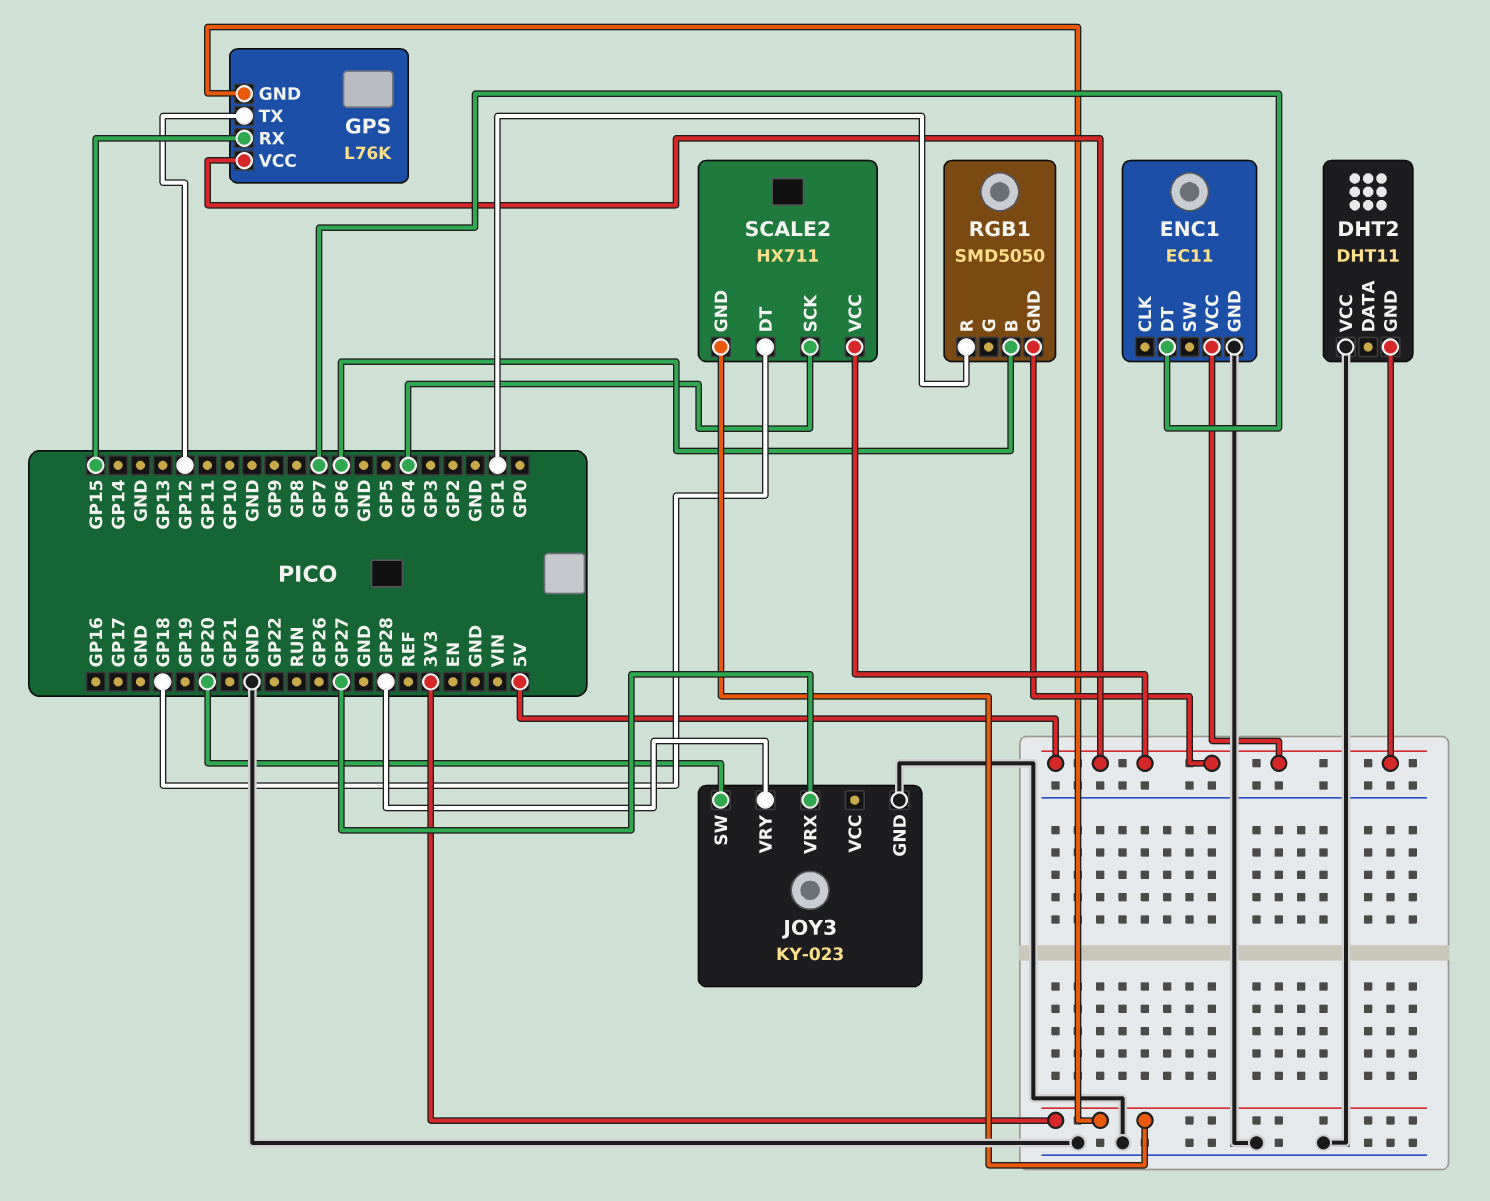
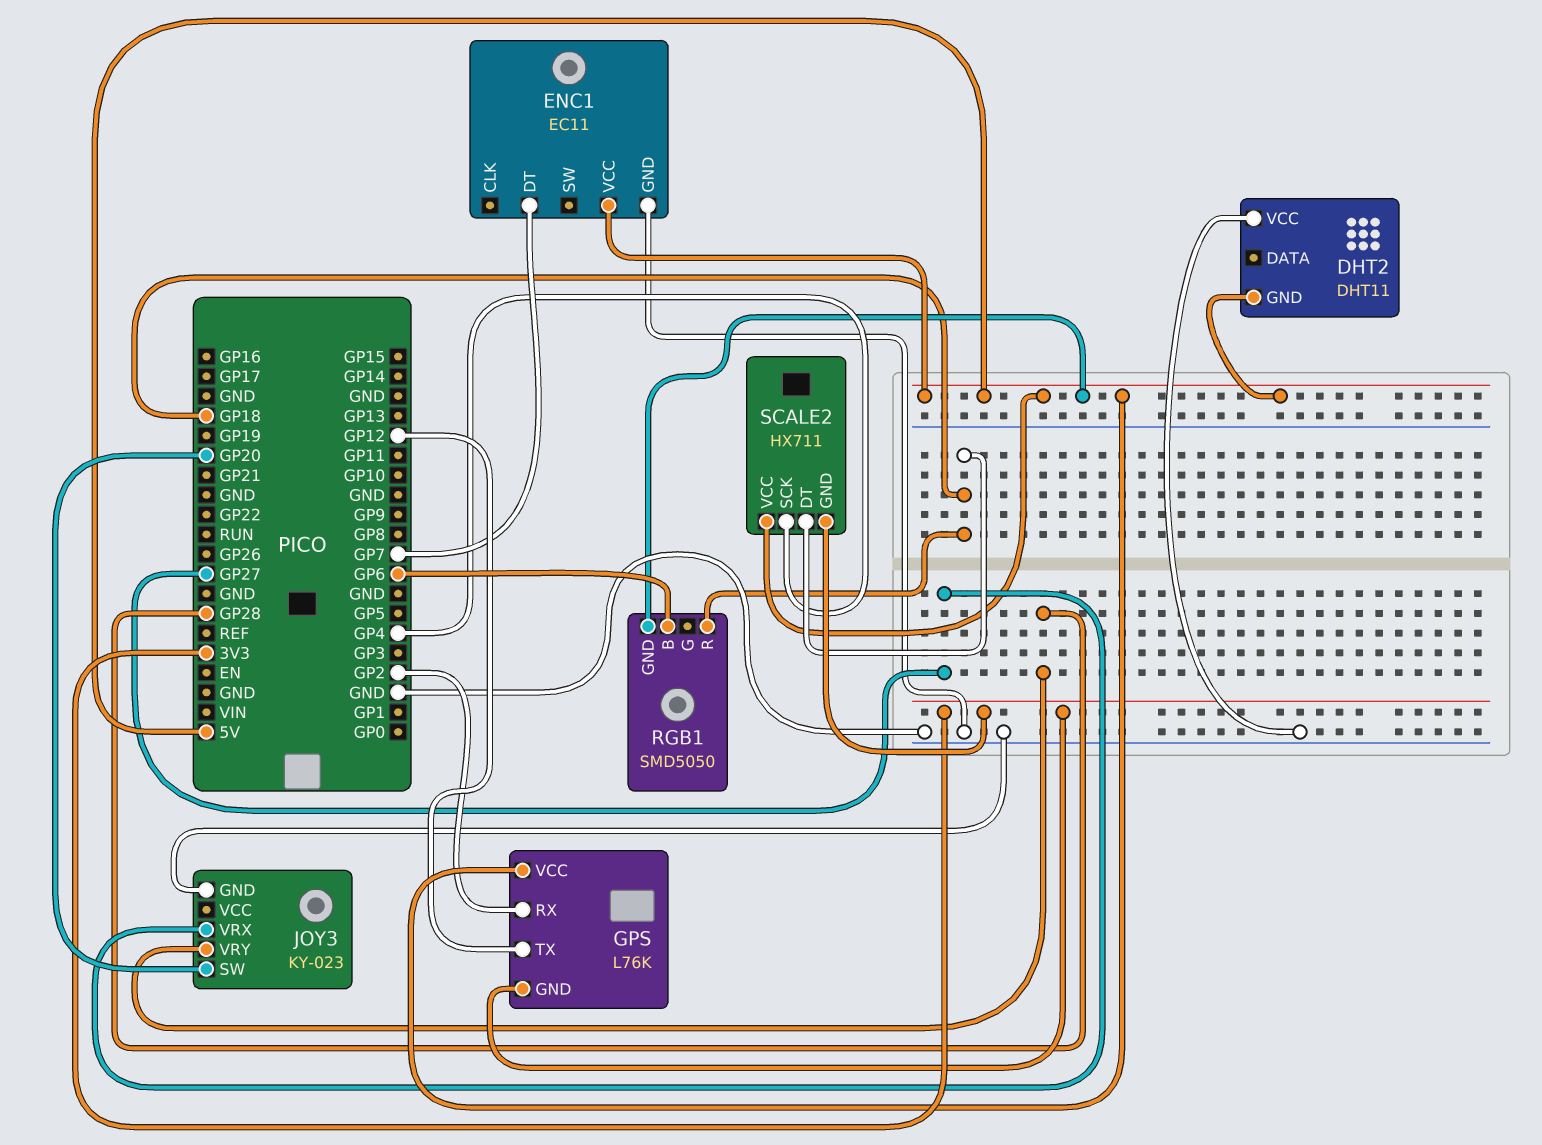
GPS pin RX: GP15 -> GP2
RGB1 pin R: GP1 -> GP18

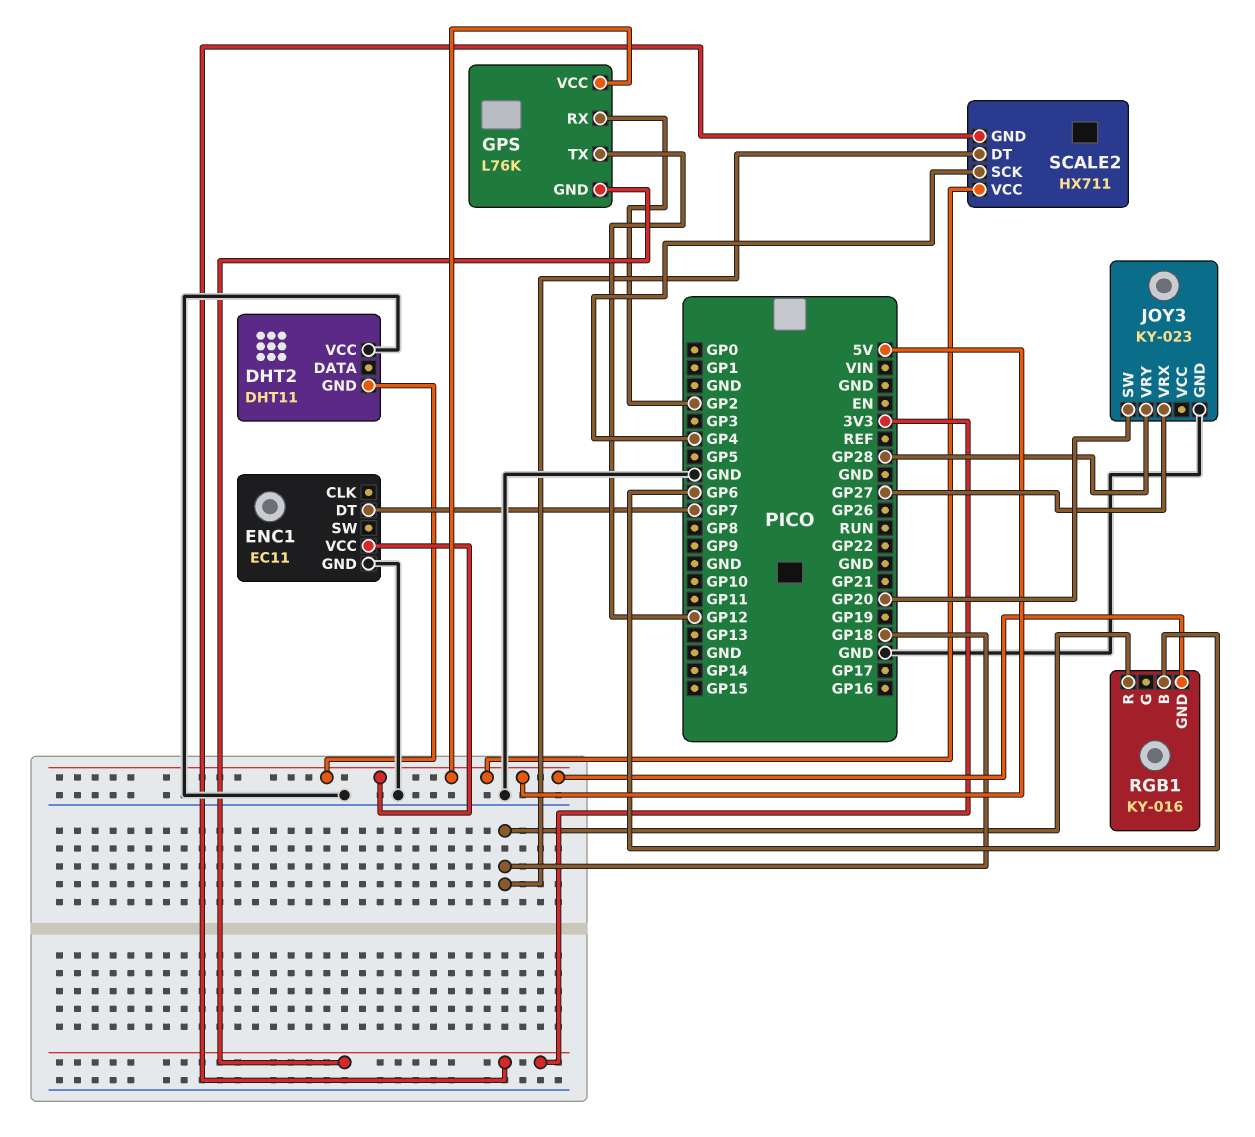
RGB1: SMD5050 -> KY-016

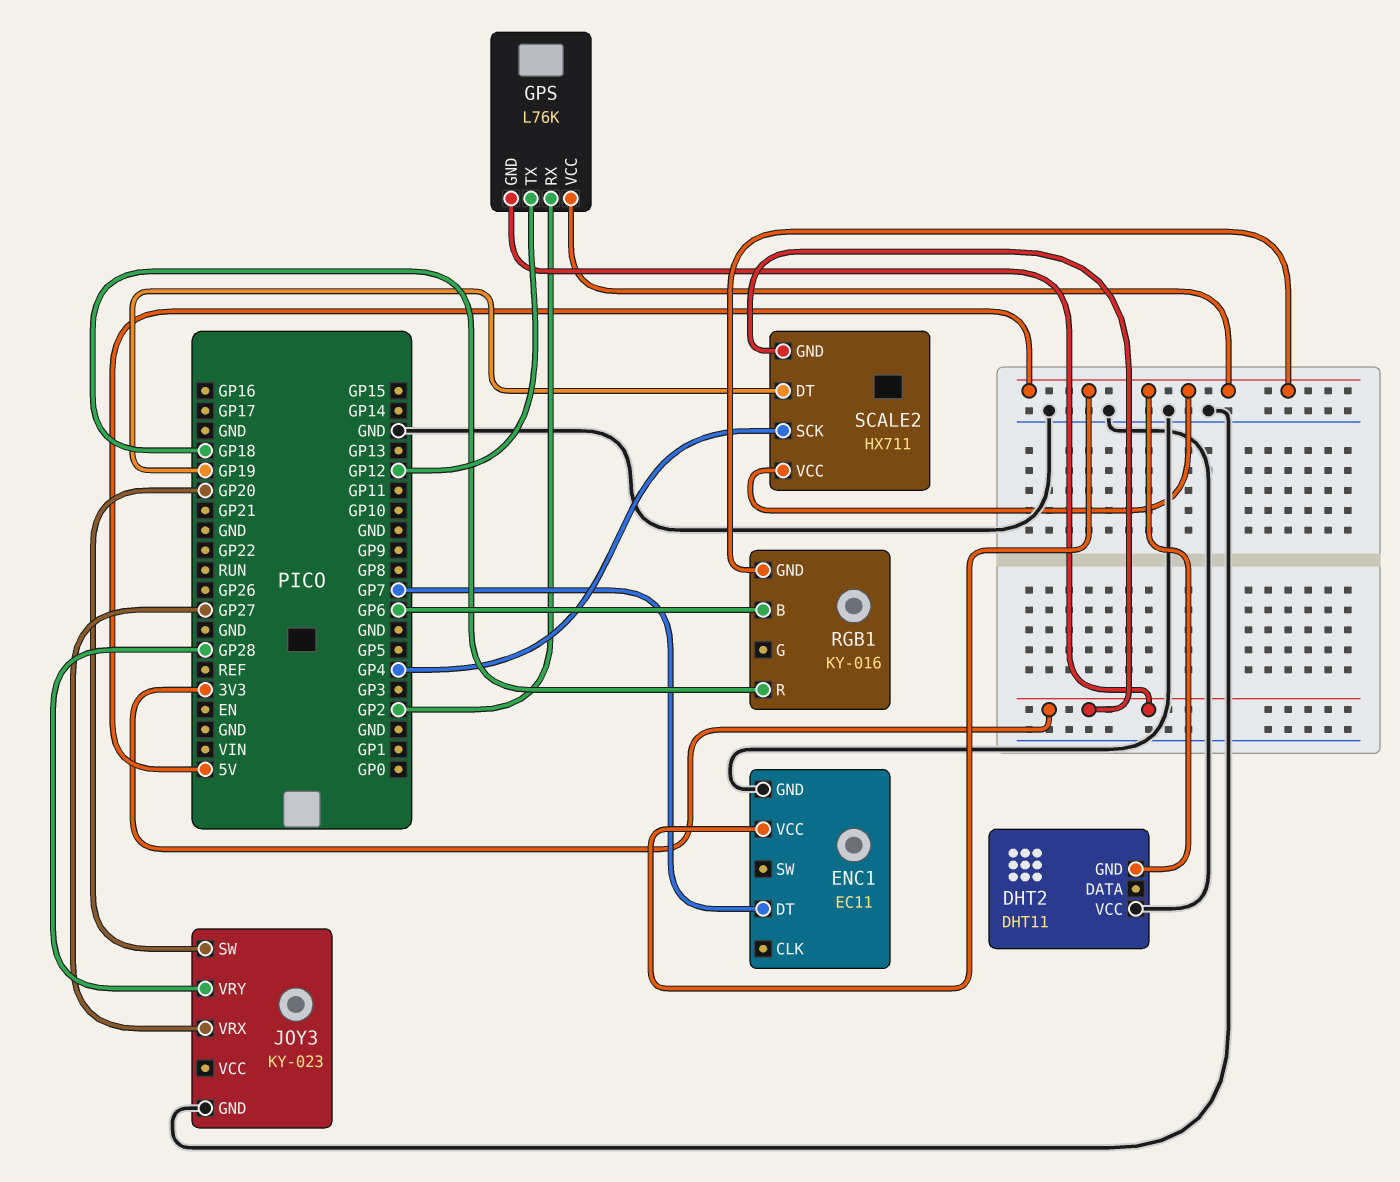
SCALE2 pin DT: GP18 -> GP19

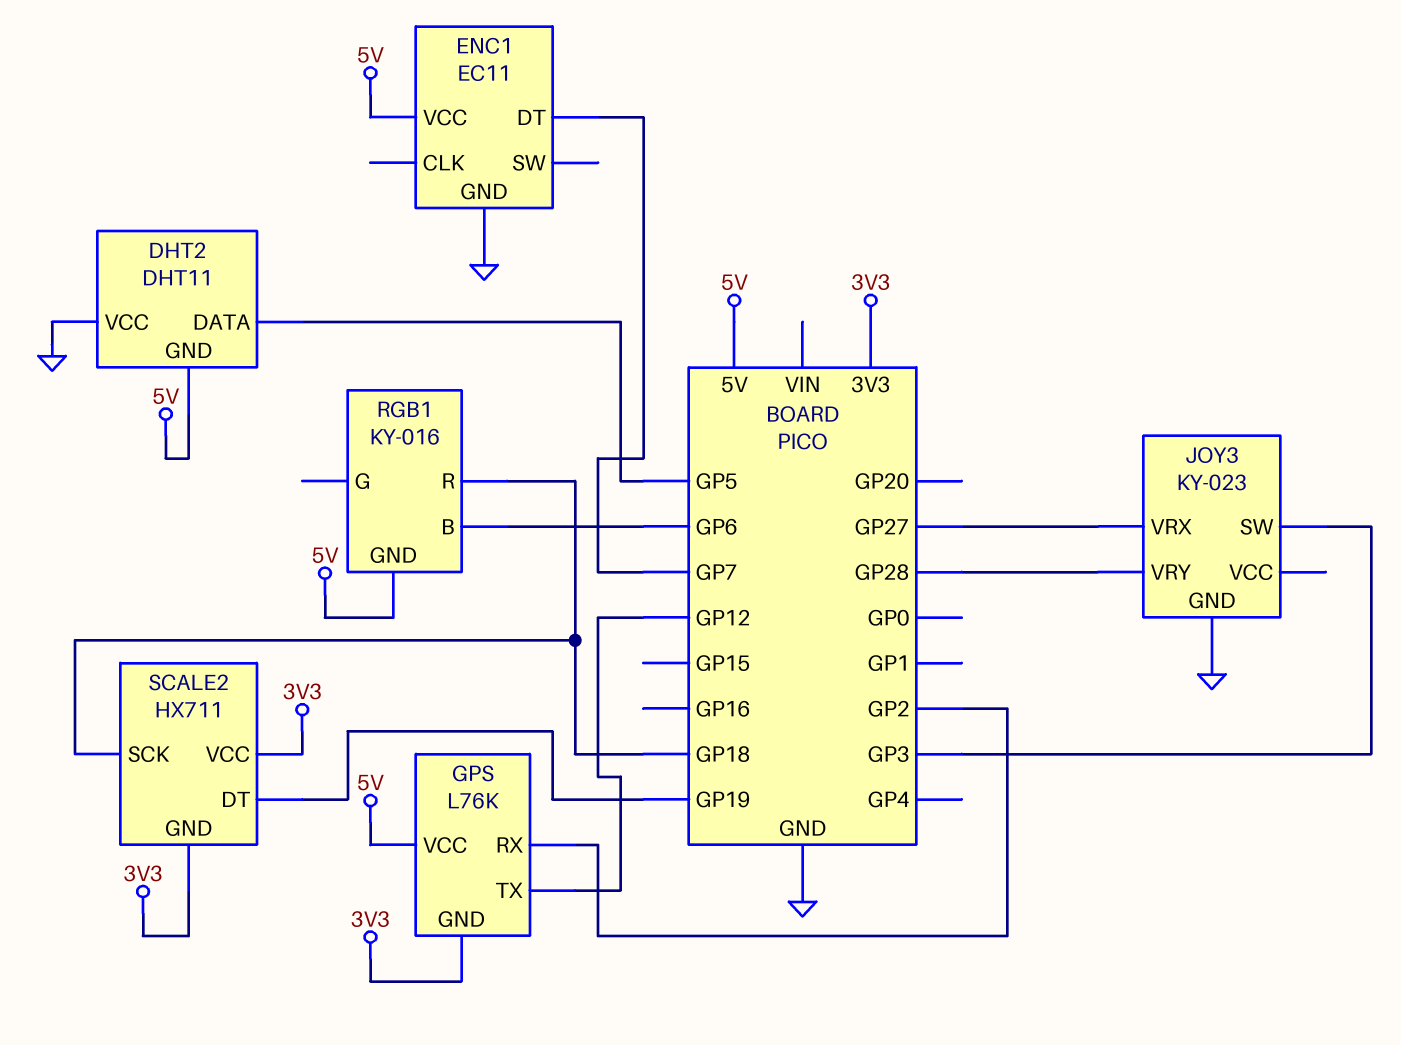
DHT2 pin DATA: none -> GP5
JOY3 pin SW: GP20 -> GP3
SCALE2 pin SCK: GP4 -> GP18
SCALE2 pin VCC: 5V -> 3V3

